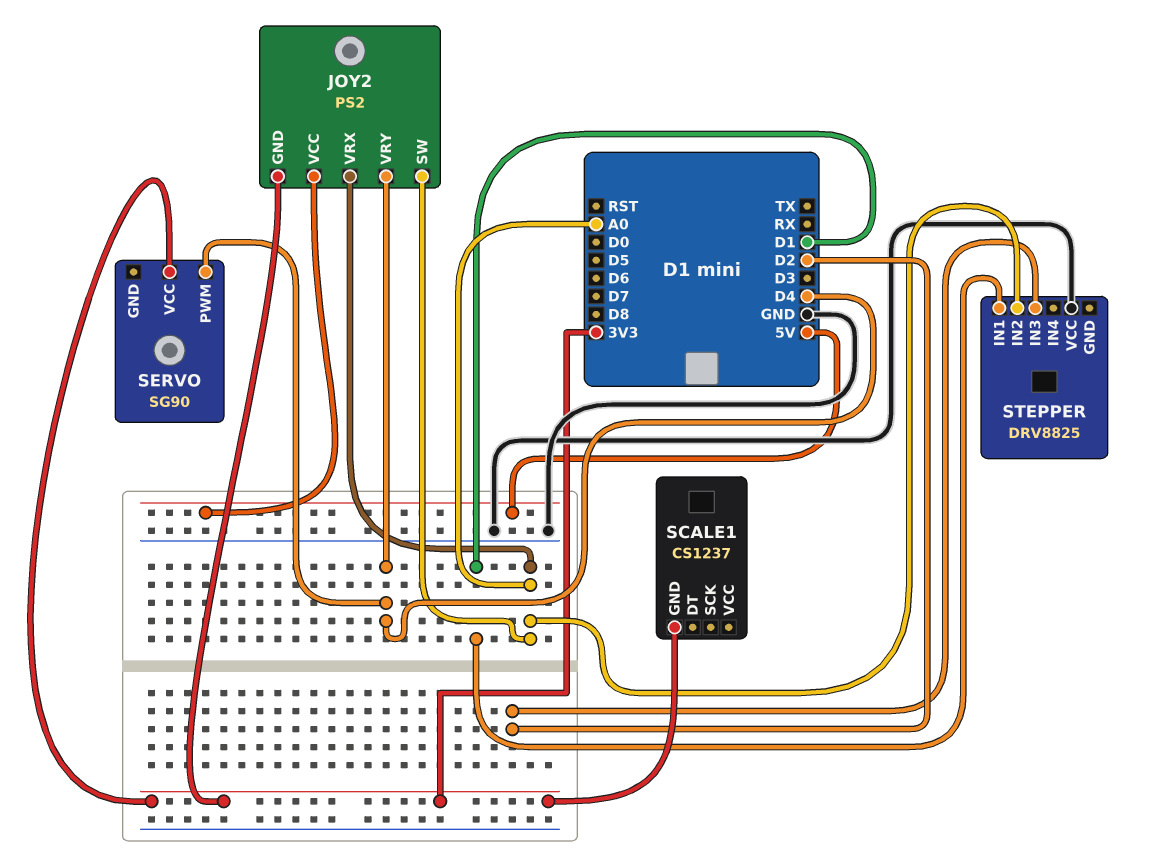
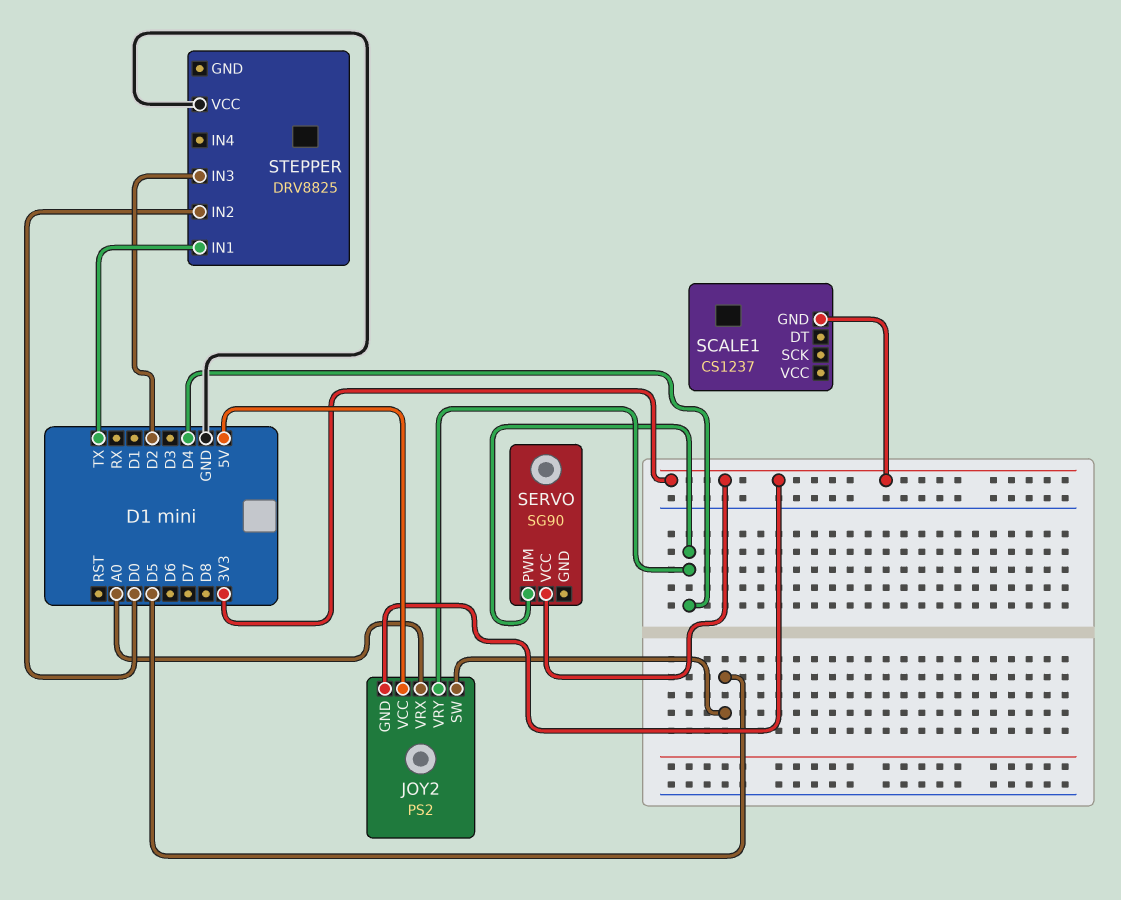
JOY2 pin SW: A0 -> D5
STEPPER pin IN1: D1 -> TX
STEPPER pin IN2: A0 -> D0

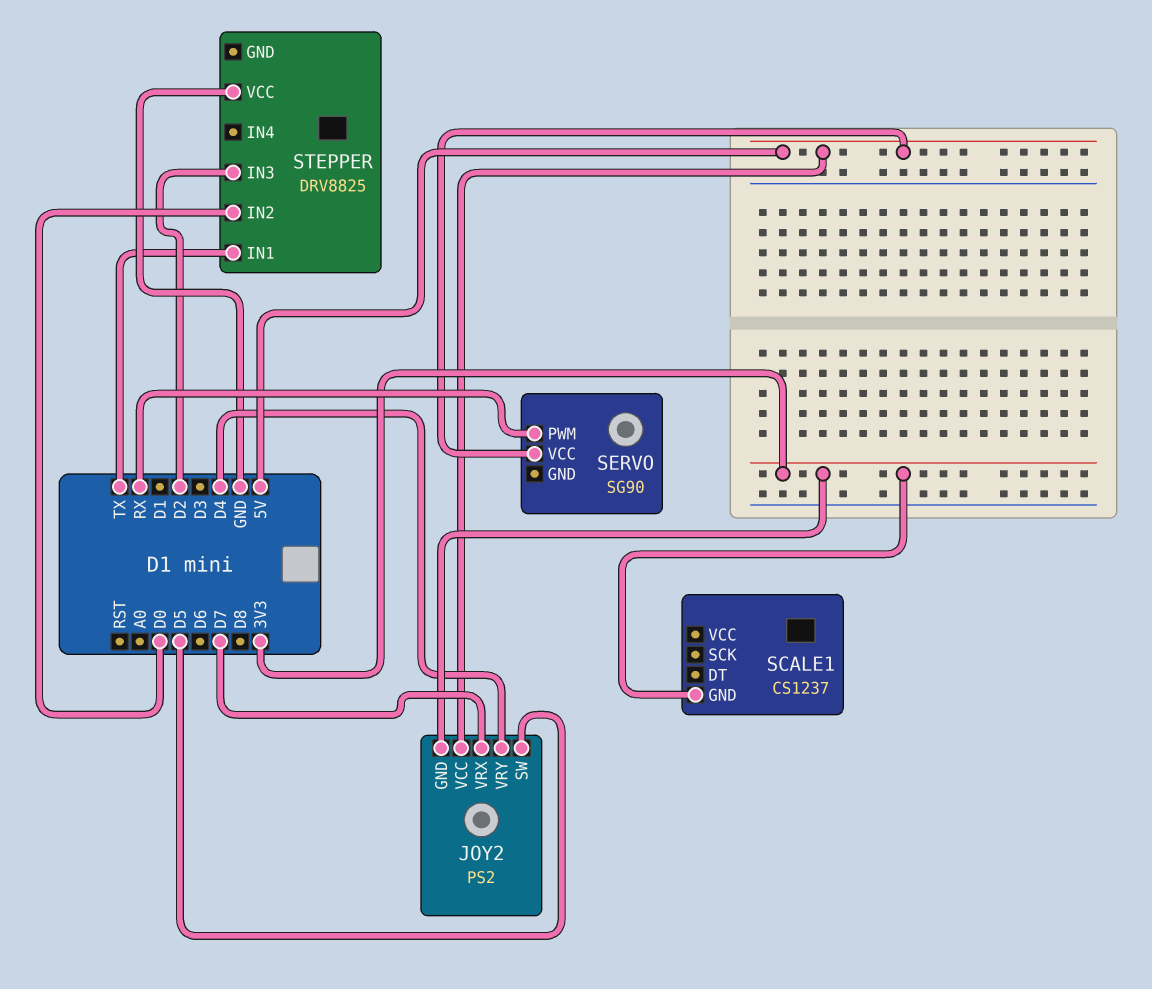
JOY2 pin VRX: A0 -> D7
SERVO pin PWM: D4 -> RX
SERVO pin VCC: 3V3 -> 5V

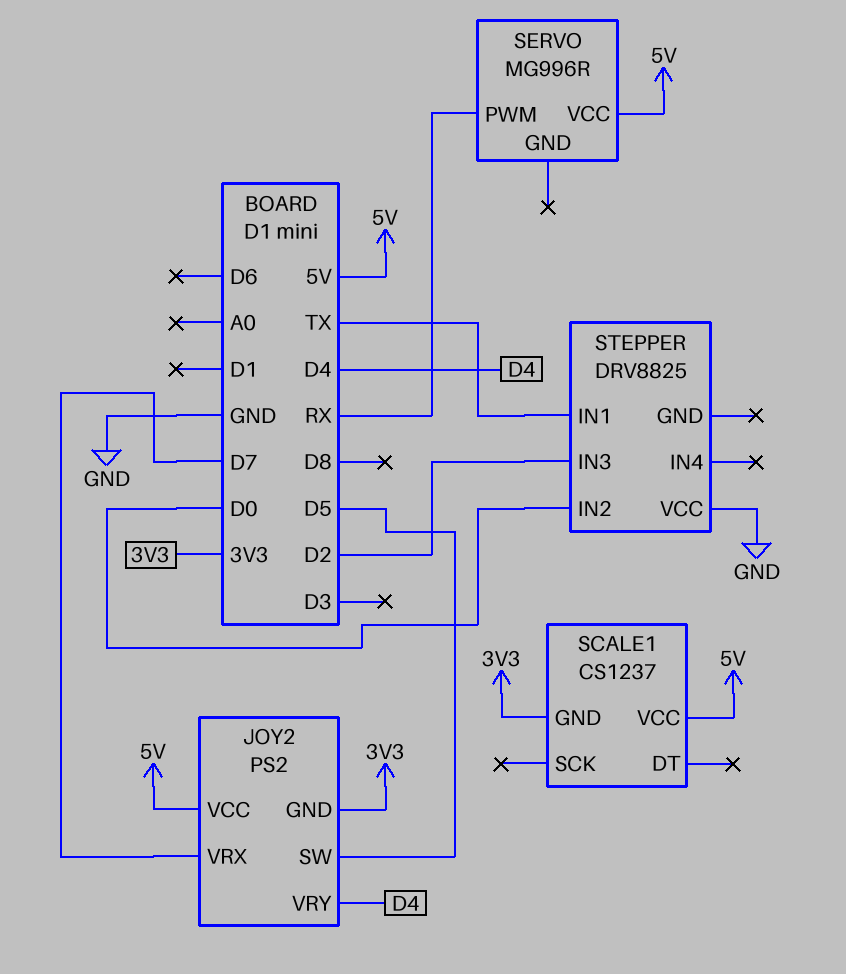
SCALE1 pin VCC: none -> 5V
SERVO: SG90 -> MG996R

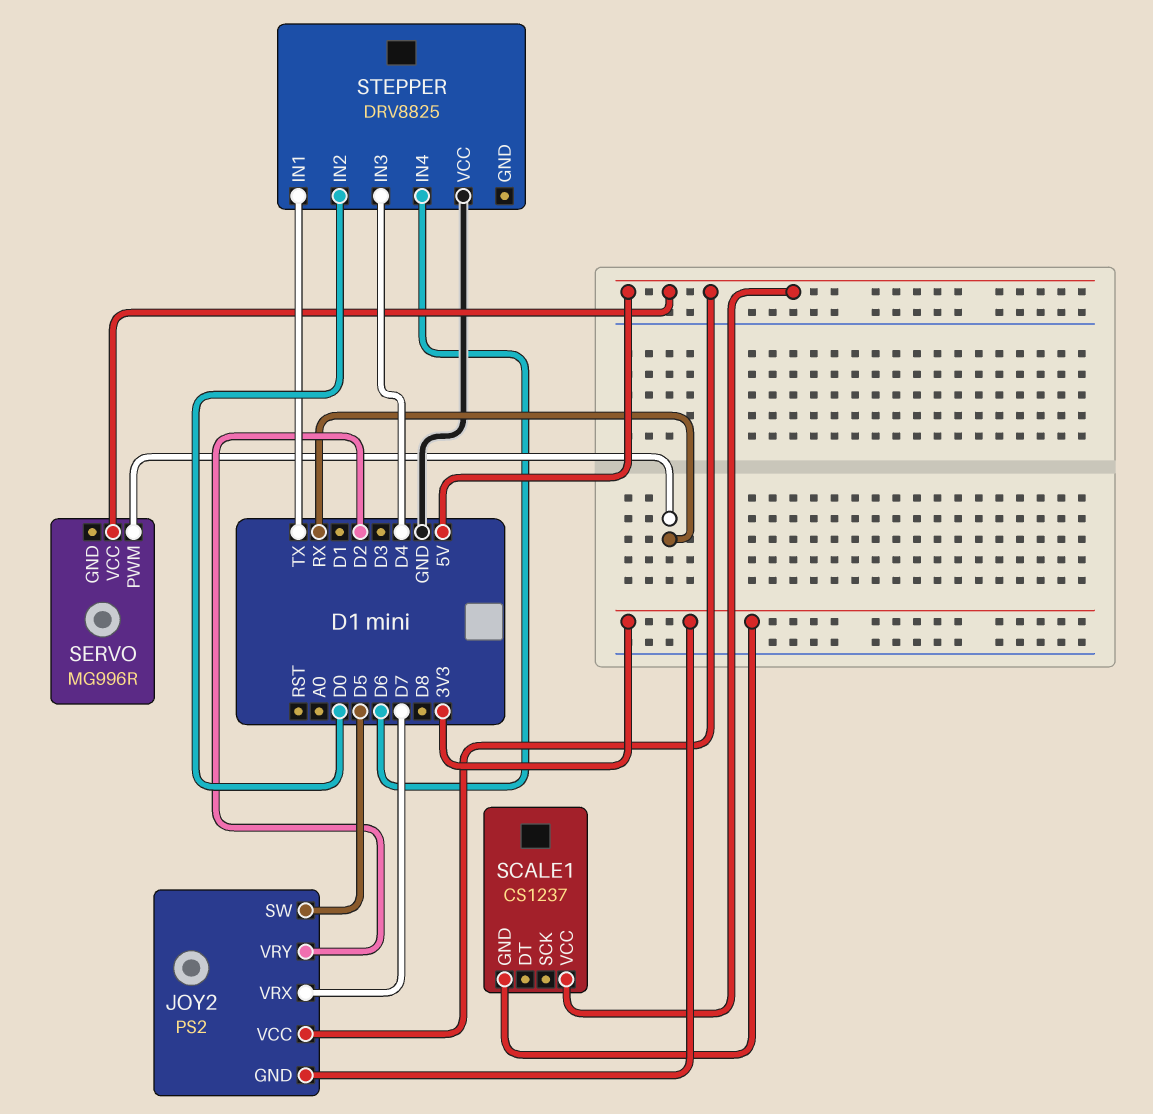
JOY2 pin VRY: D4 -> D2
STEPPER pin IN3: D2 -> D4
STEPPER pin IN4: none -> D6

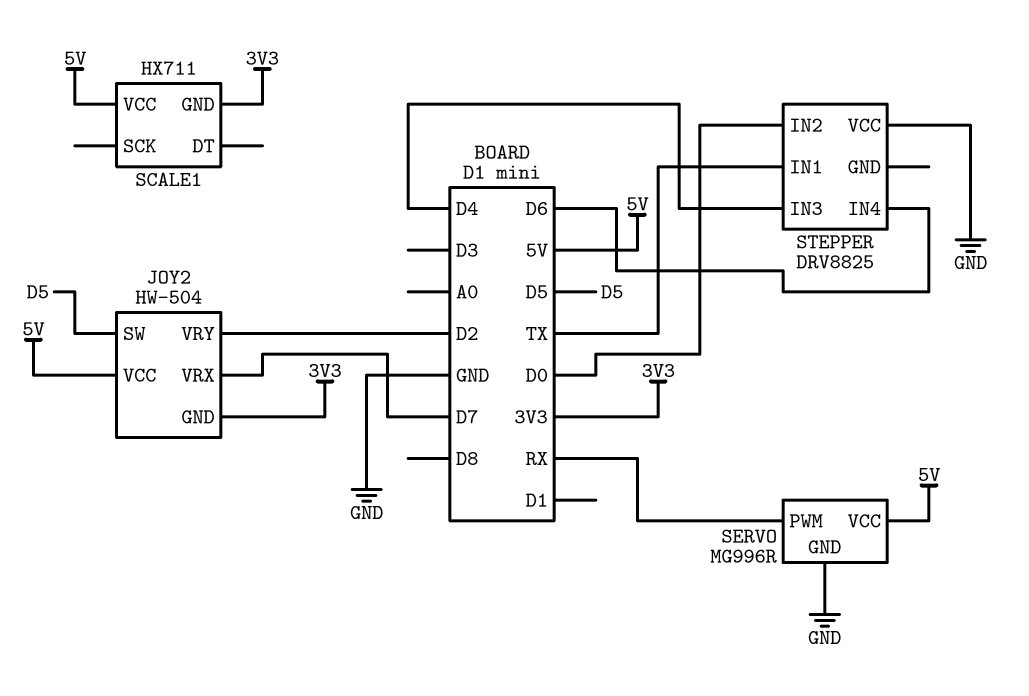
JOY2: PS2 -> HW-504
SCALE1: CS1237 -> HX711
SERVO pin GND: none -> GND

